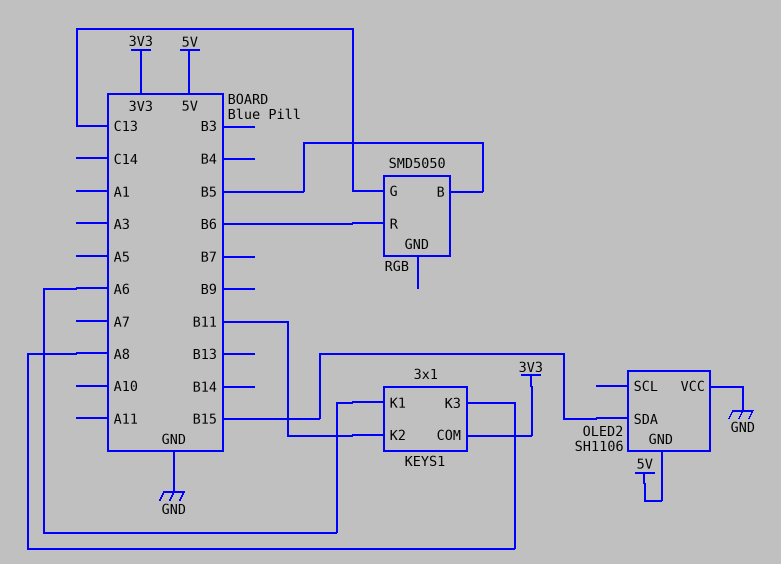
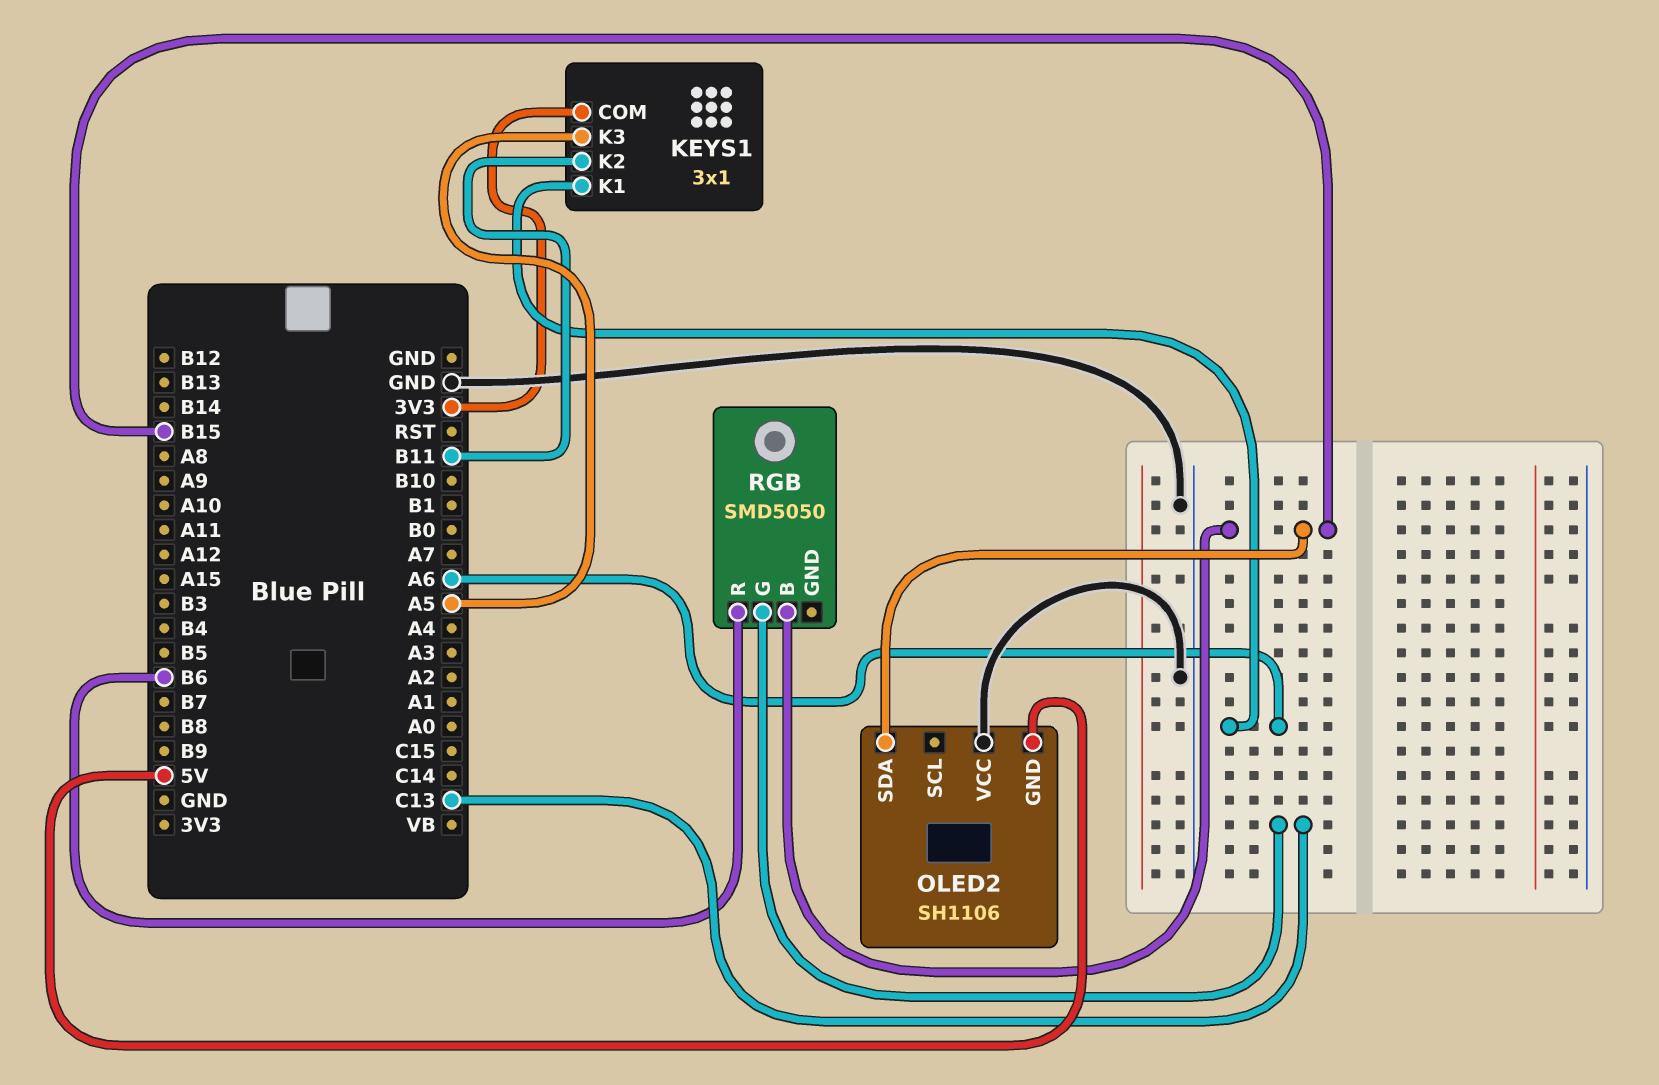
KEYS1 pin K3: A8 -> A5
RGB pin B: B5 -> B15

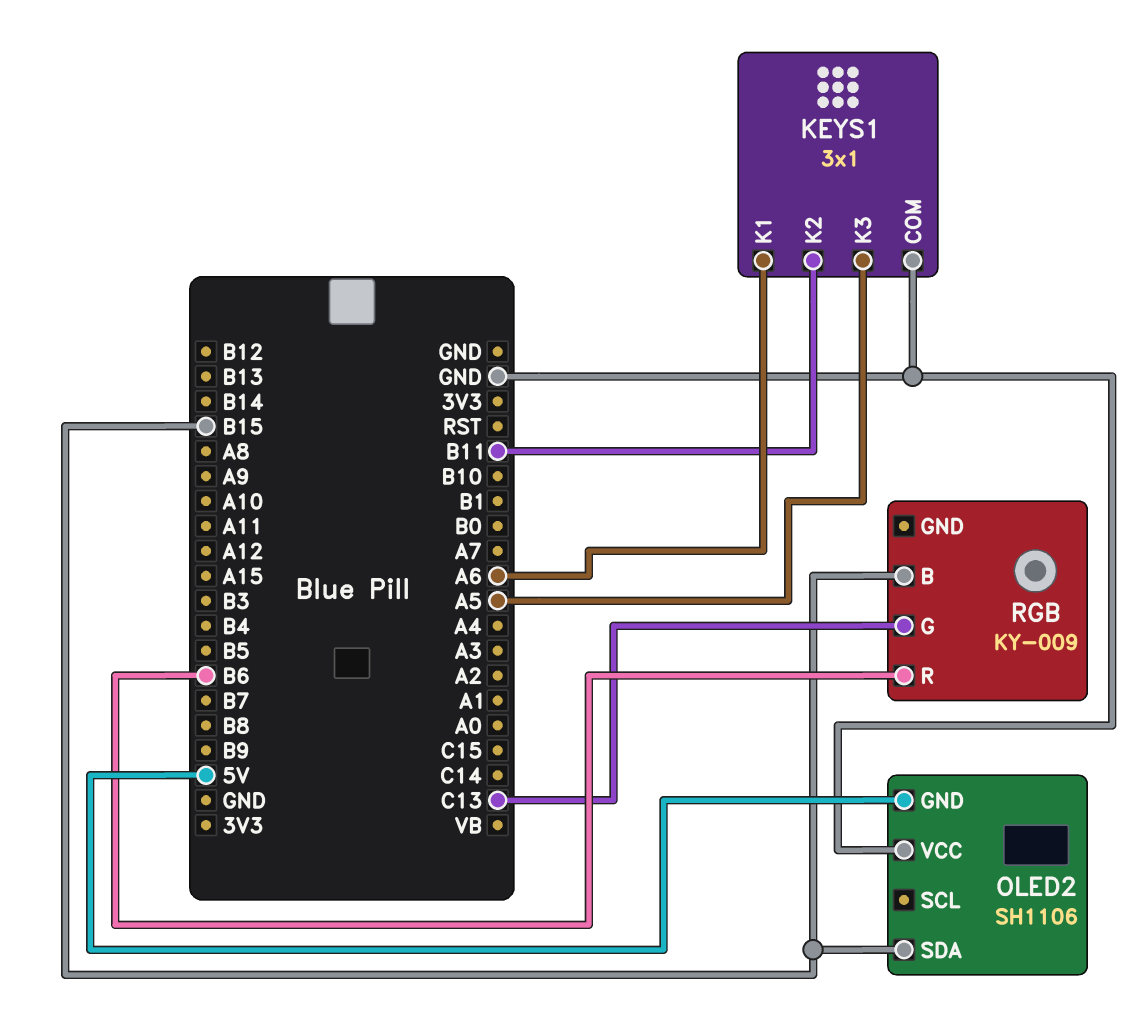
KEYS1 pin COM: 3V3 -> GND
RGB: SMD5050 -> KY-009

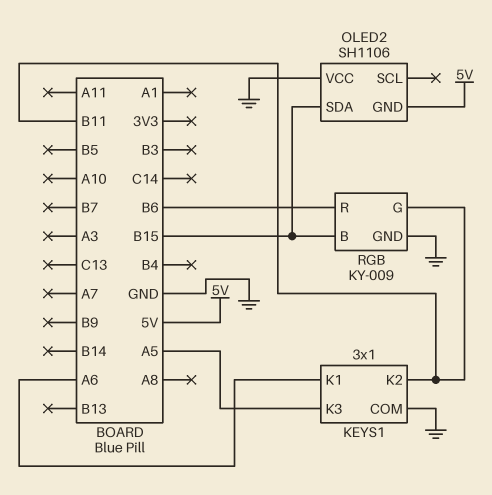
RGB pin G: C13 -> B11
RGB pin GND: none -> GND

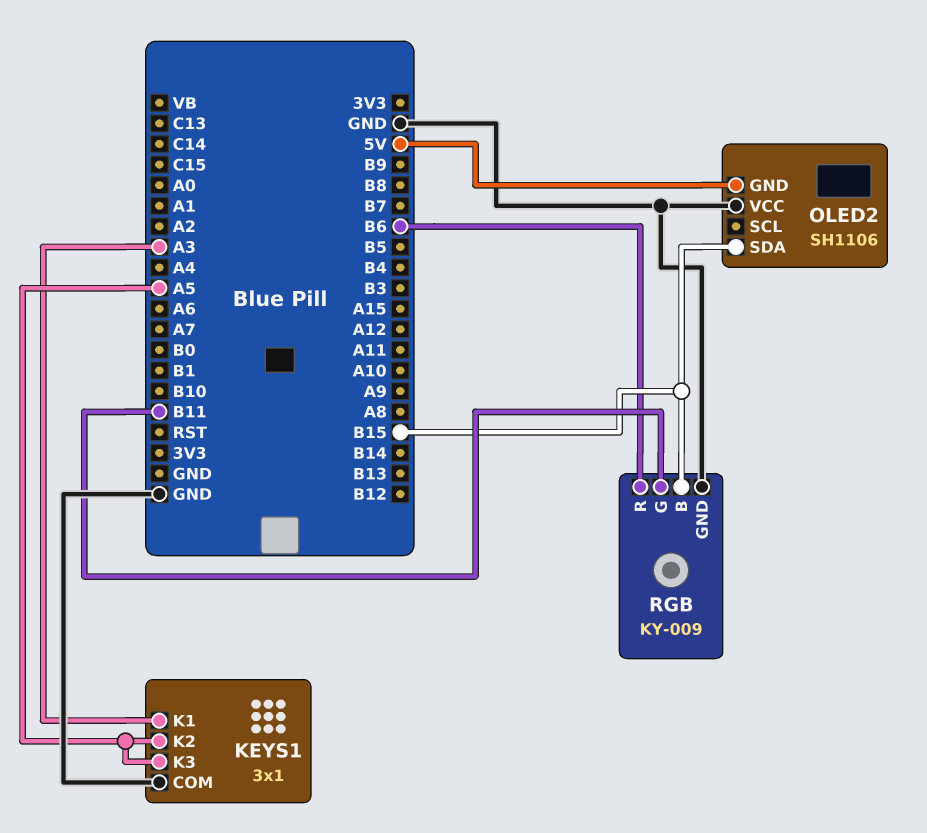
KEYS1 pin K1: A6 -> A3
KEYS1 pin K2: B11 -> A5

